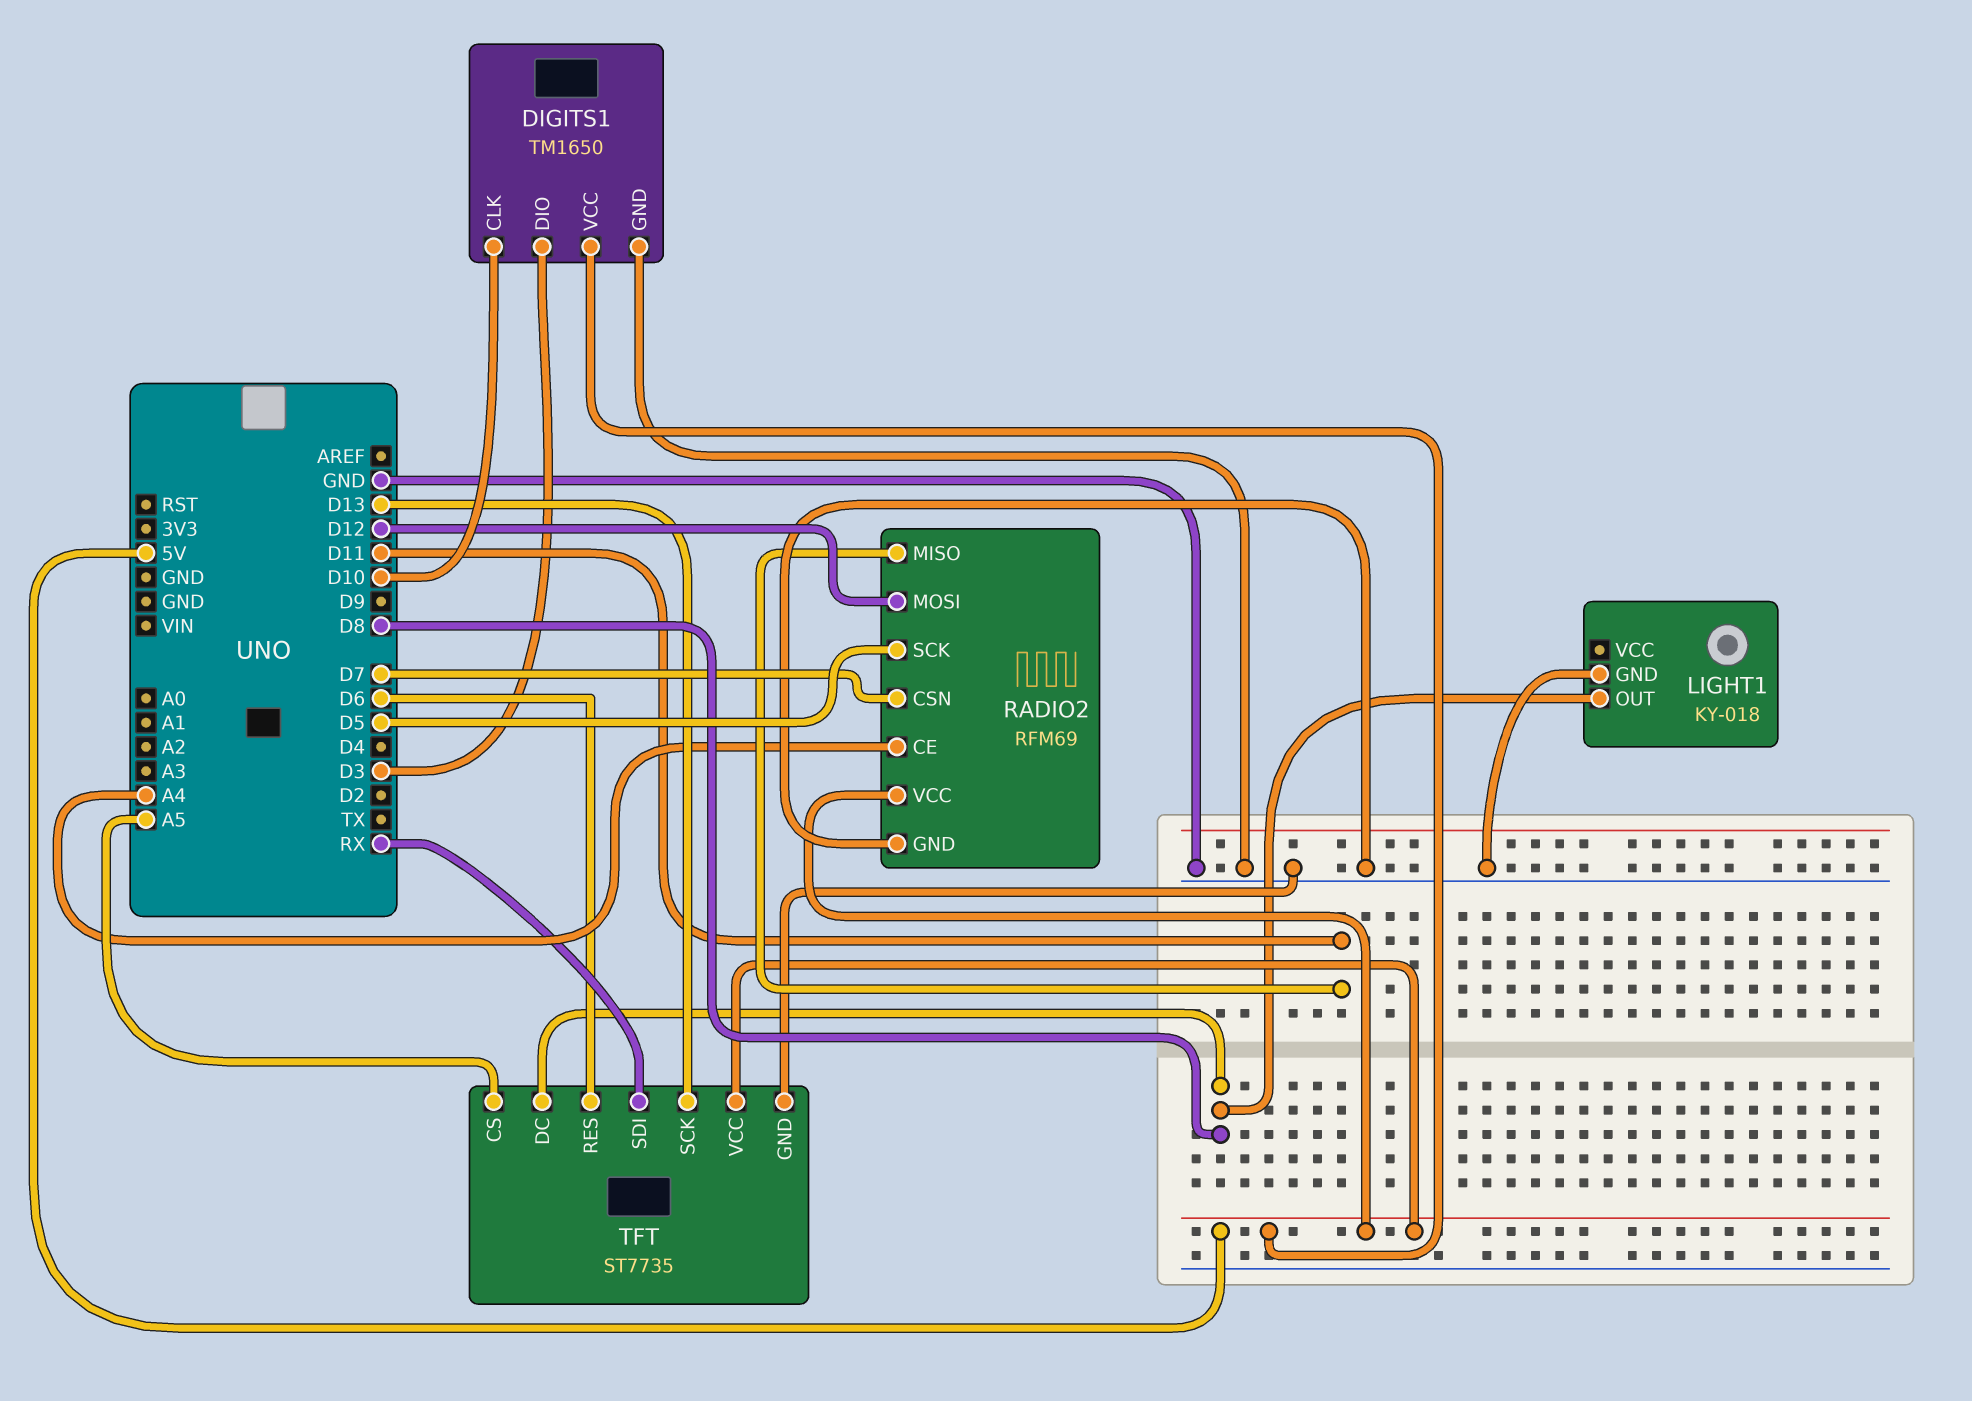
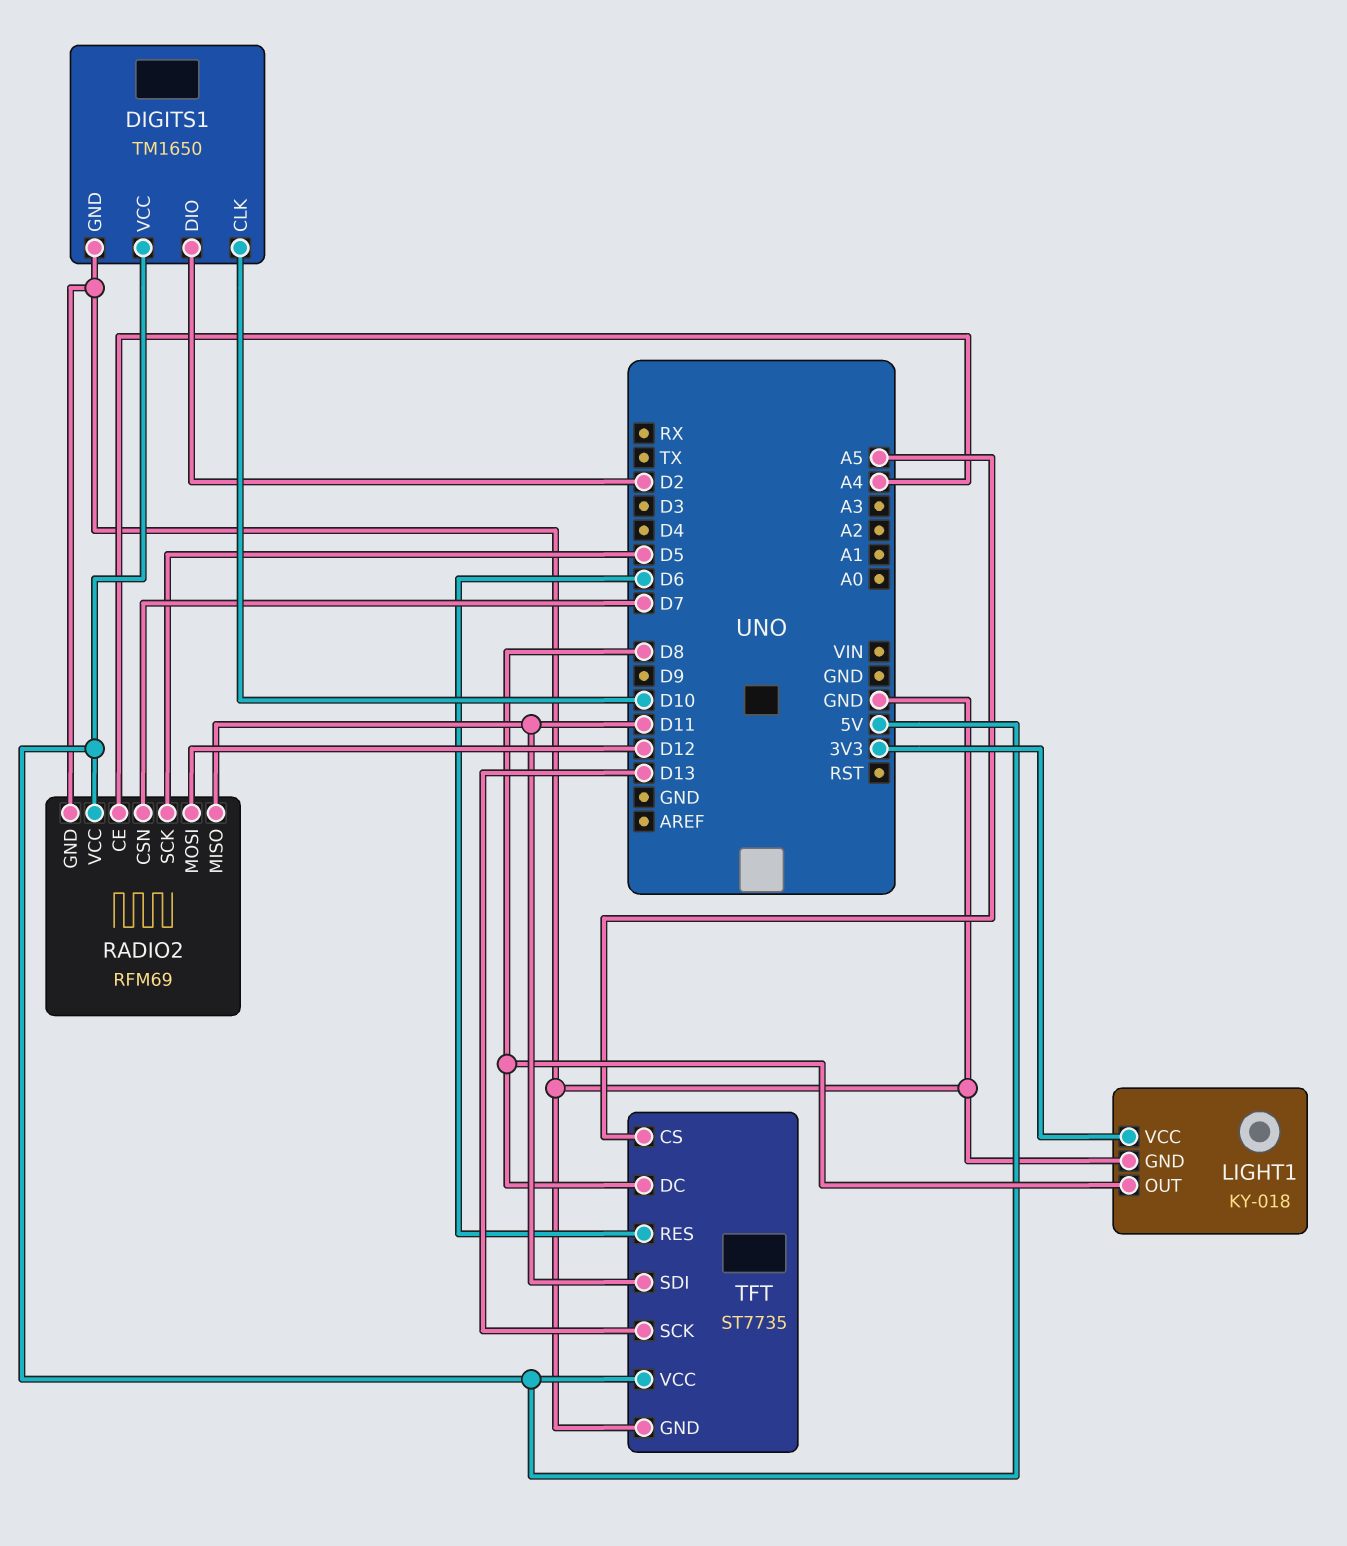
DIGITS1 pin DIO: D3 -> D2
LIGHT1 pin VCC: none -> 3V3
TFT pin SDI: RX -> D11

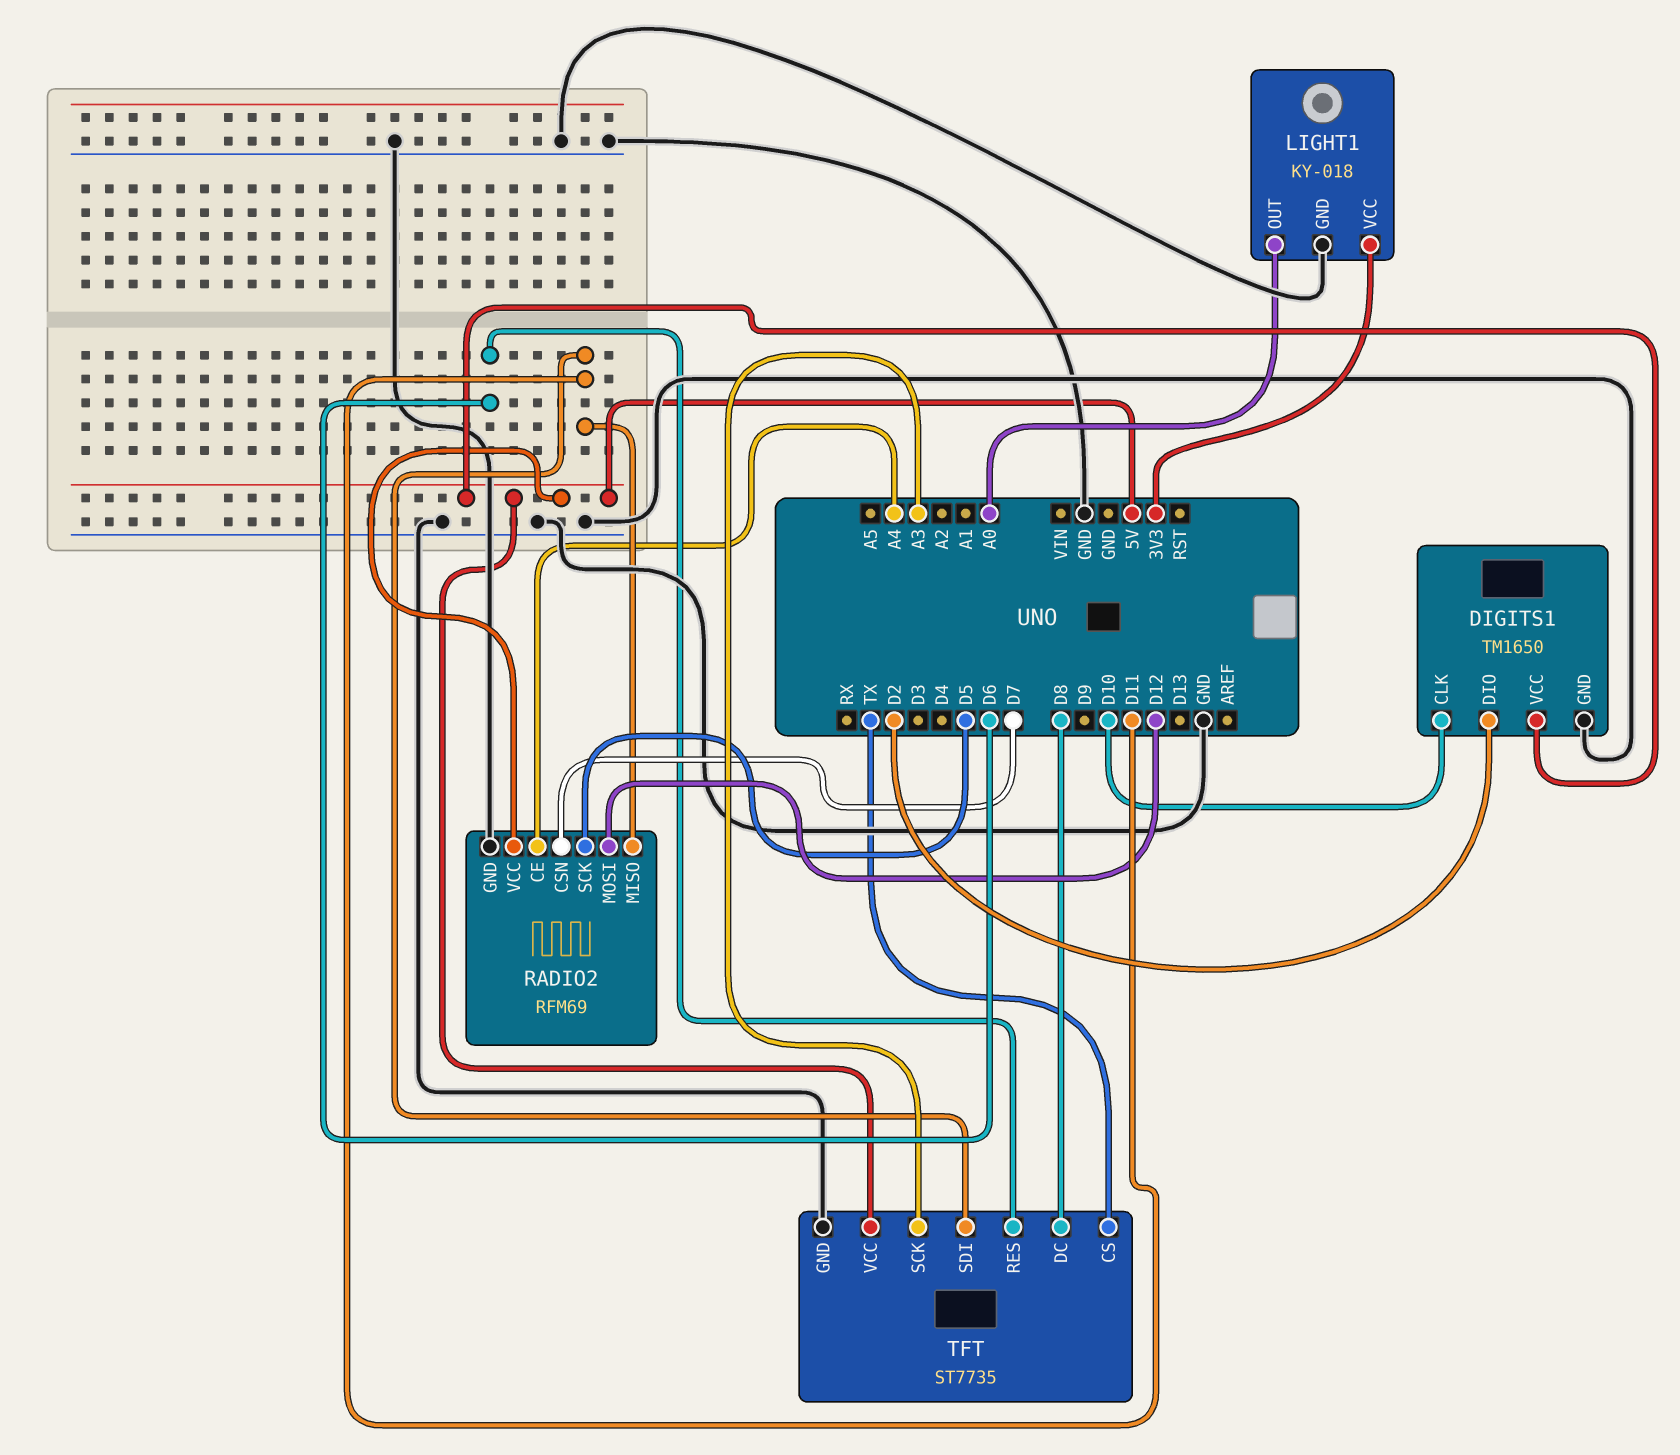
LIGHT1 pin OUT: D8 -> A0
TFT pin CS: A5 -> TX
TFT pin SCK: D13 -> A3

